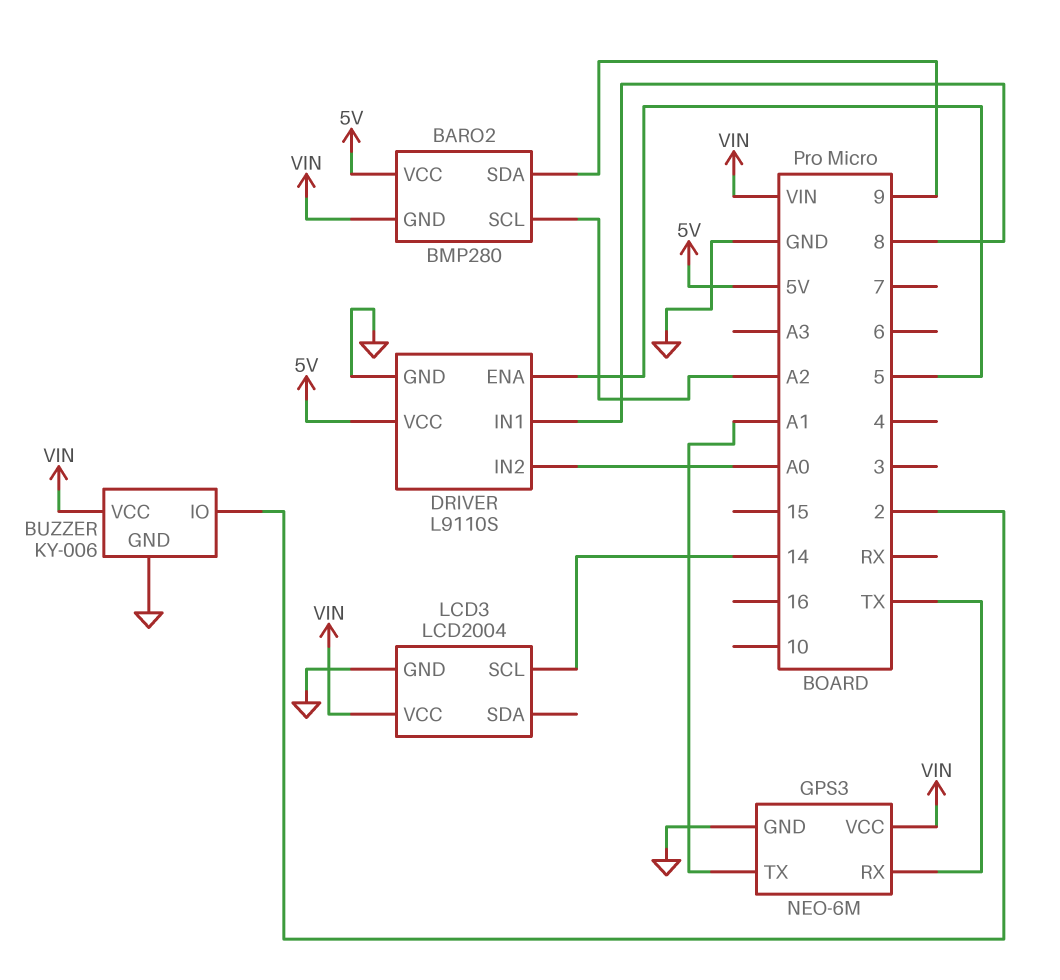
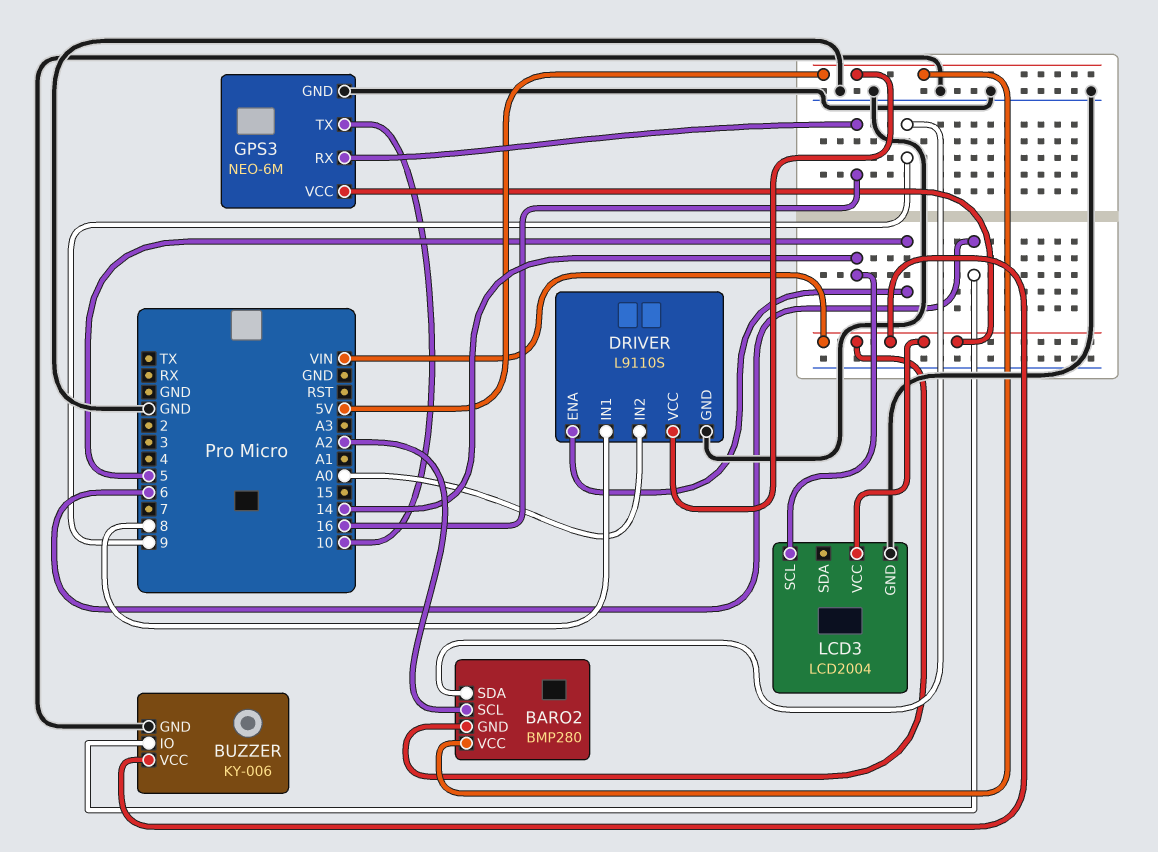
BUZZER pin IO: 2 -> 6
GPS3 pin RX: TX -> 16
GPS3 pin TX: A1 -> 10

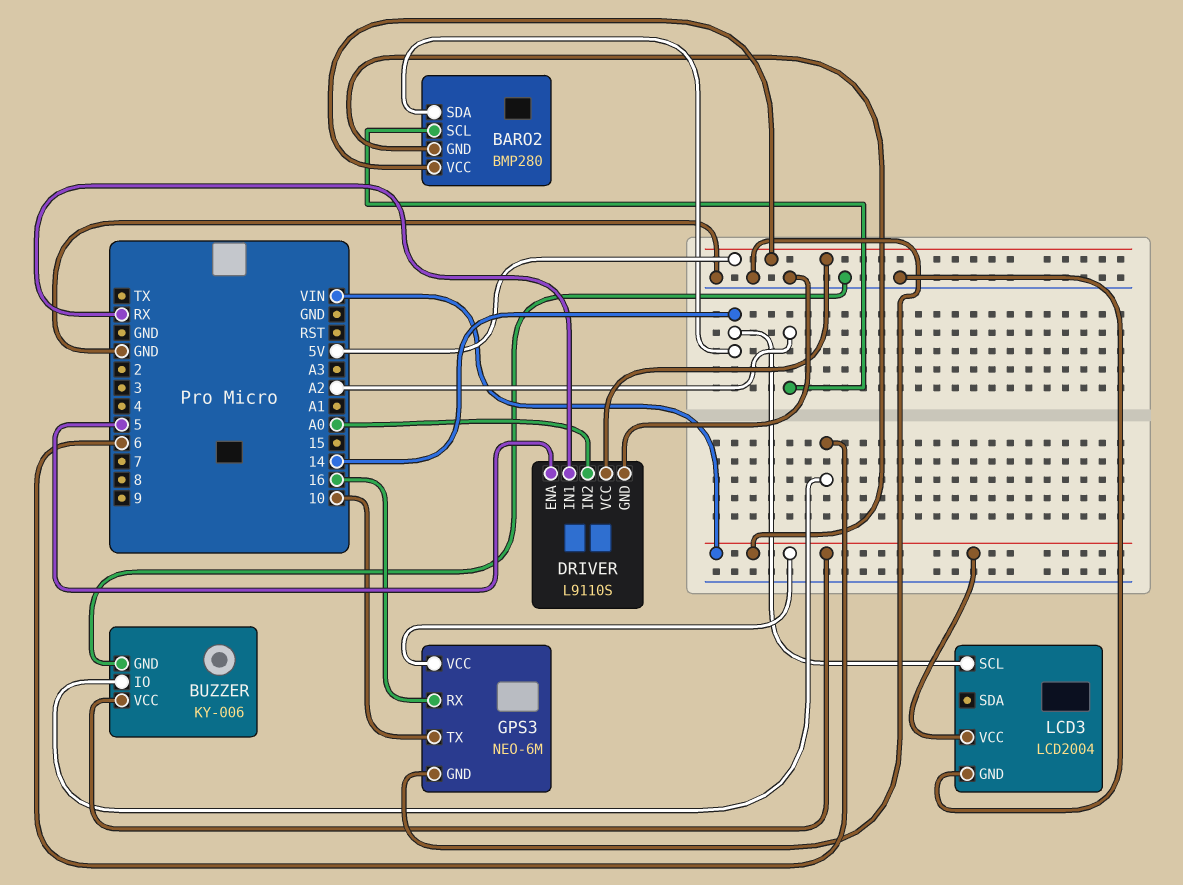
BARO2 pin SDA: 9 -> 14
DRIVER pin IN1: 8 -> RX

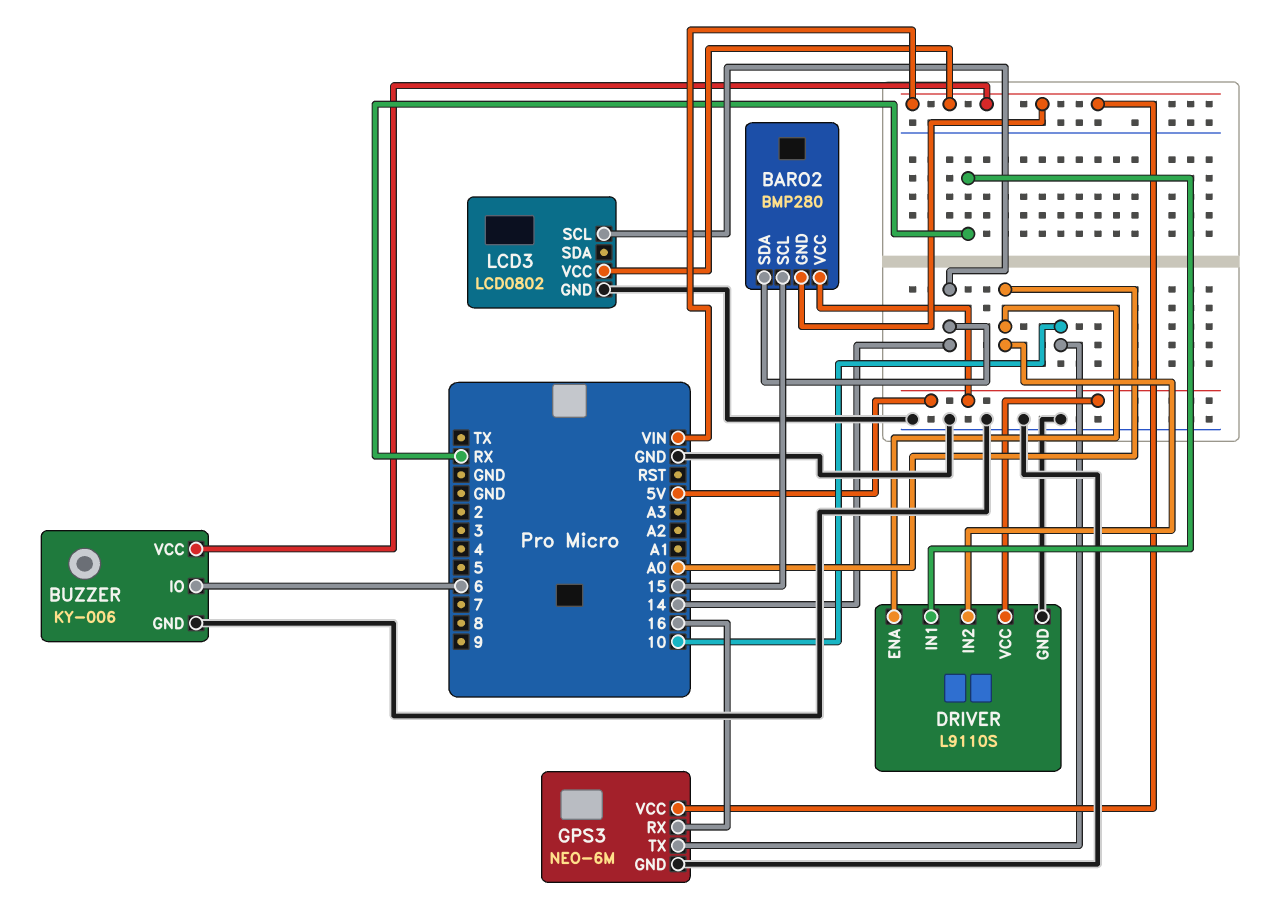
BARO2 pin SCL: A2 -> 15
DRIVER pin ENA: 5 -> A0
LCD3: LCD2004 -> LCD0802

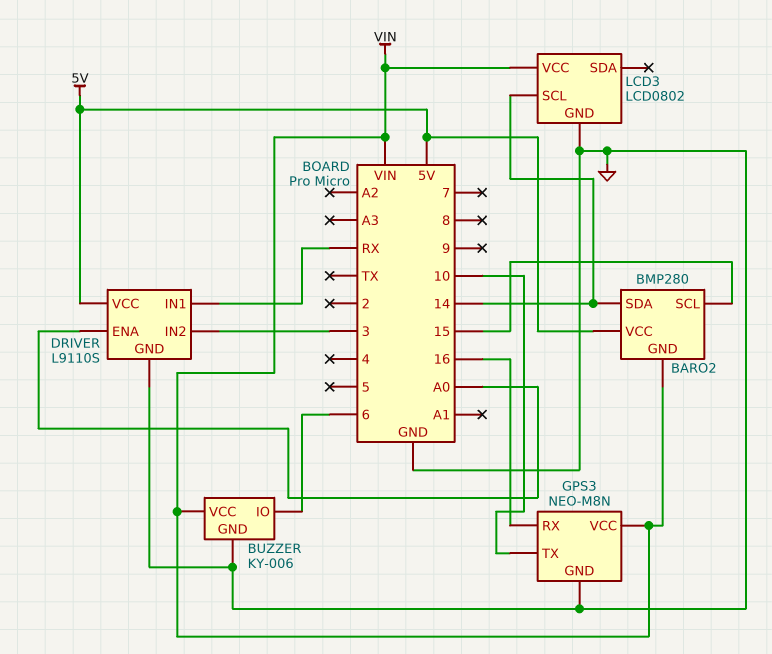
DRIVER pin IN2: A0 -> 3
GPS3: NEO-6M -> NEO-M8N

